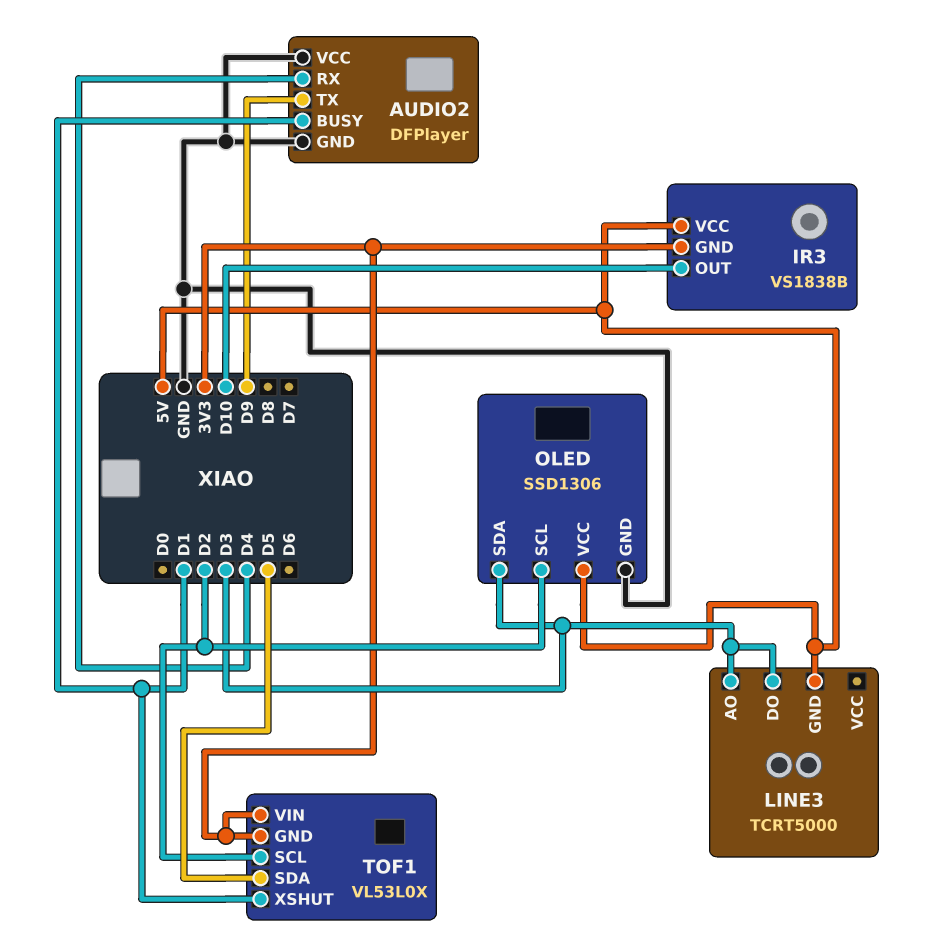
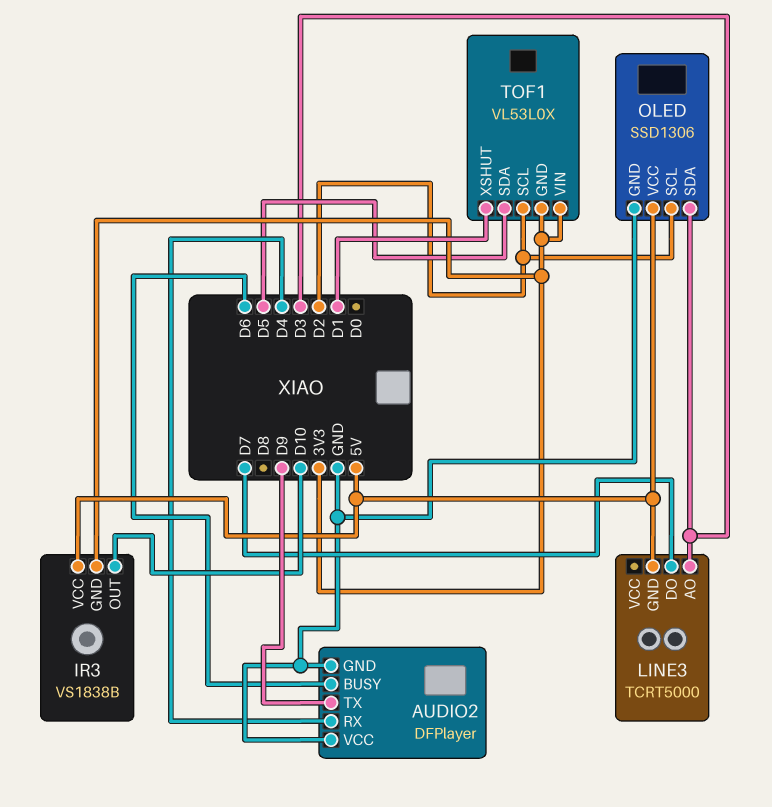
AUDIO2 pin BUSY: D1 -> D6
LINE3 pin DO: D3 -> D7

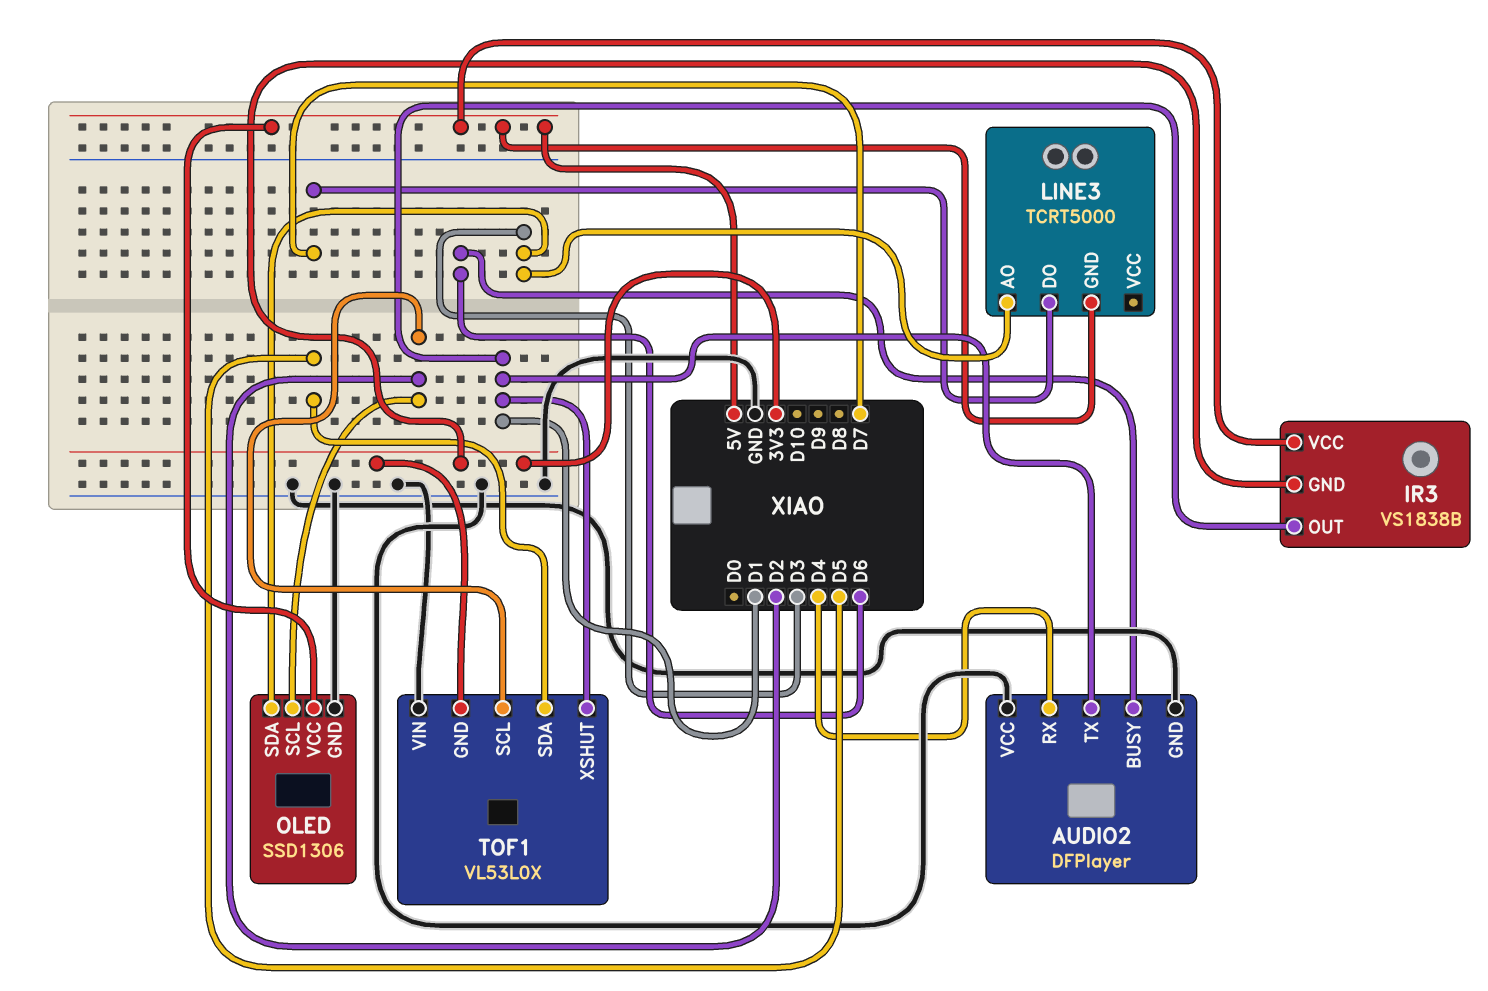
AUDIO2 pin TX: D9 -> D1
IR3 pin OUT: D10 -> D1
TOF1 pin VIN: 3V3 -> GND

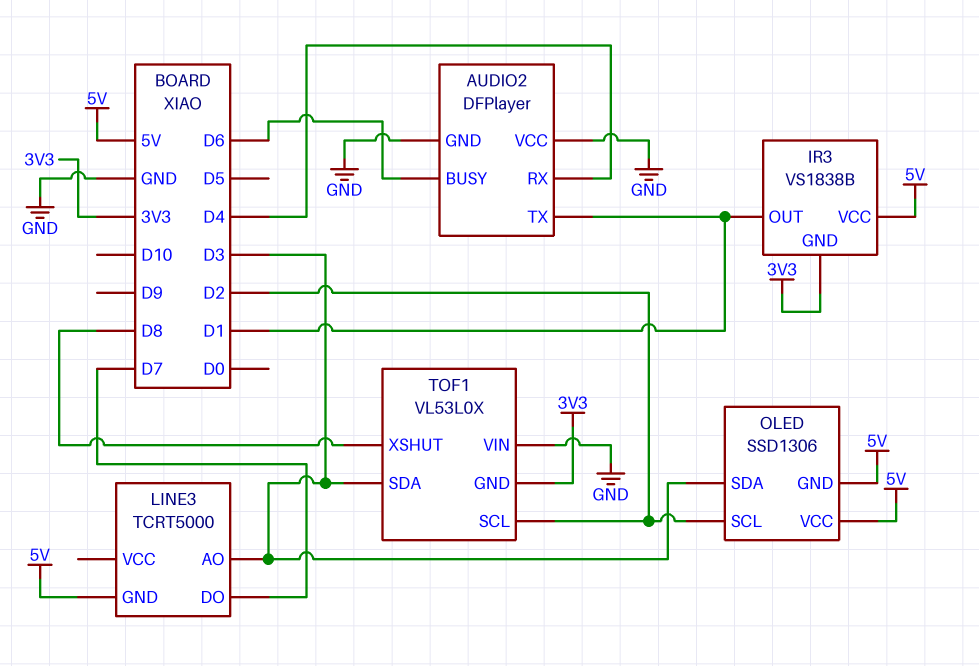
OLED pin GND: GND -> 5V
TOF1 pin SDA: D5 -> D3
TOF1 pin XSHUT: D1 -> D8

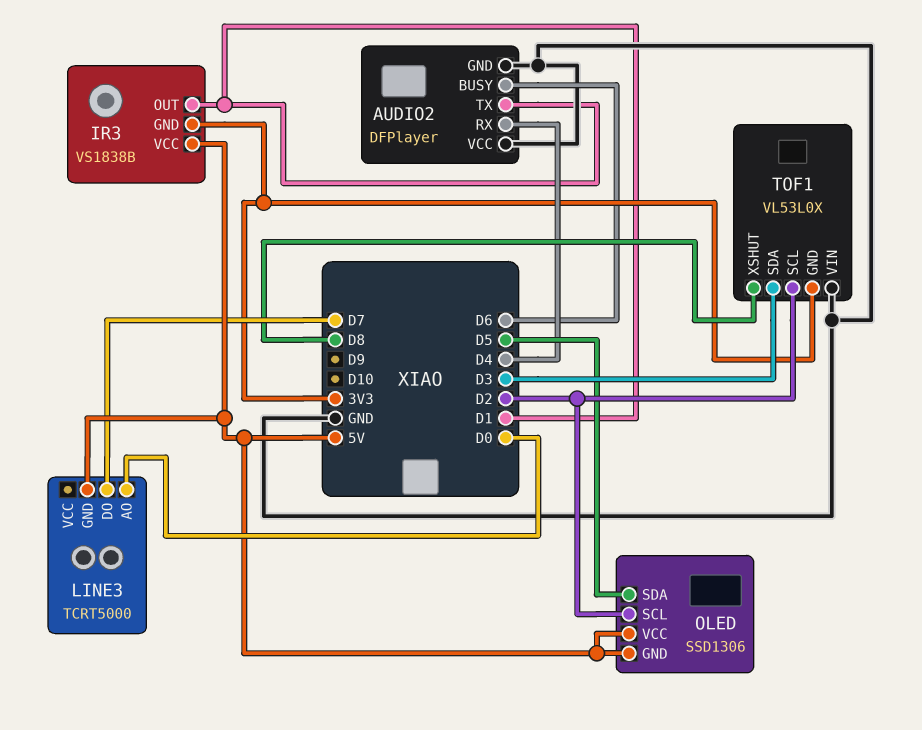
LINE3 pin AO: D3 -> D0
OLED pin SDA: D3 -> D5

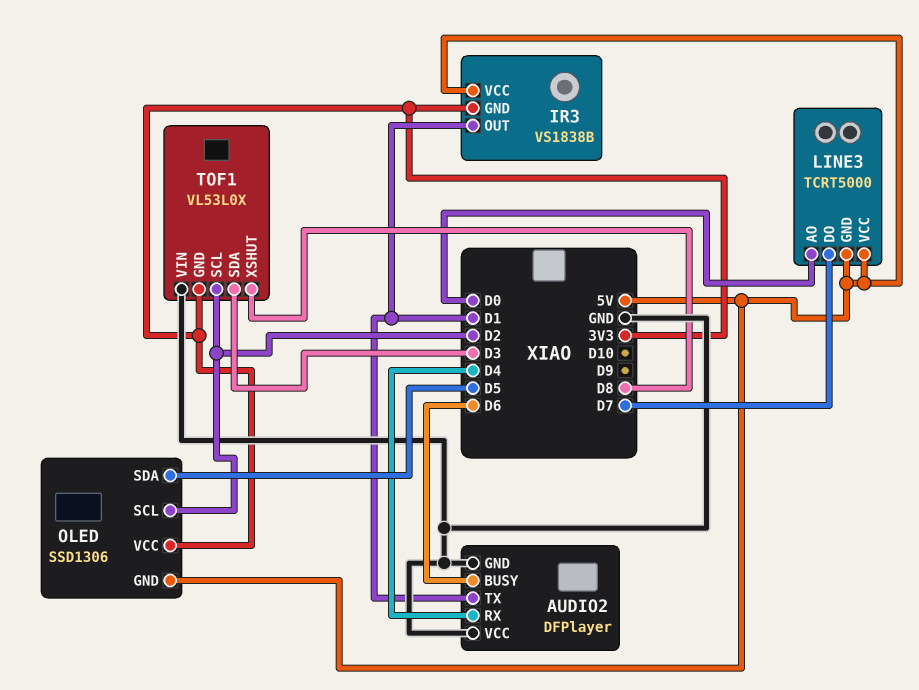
LINE3 pin VCC: none -> 5V
OLED pin VCC: 5V -> 3V3

